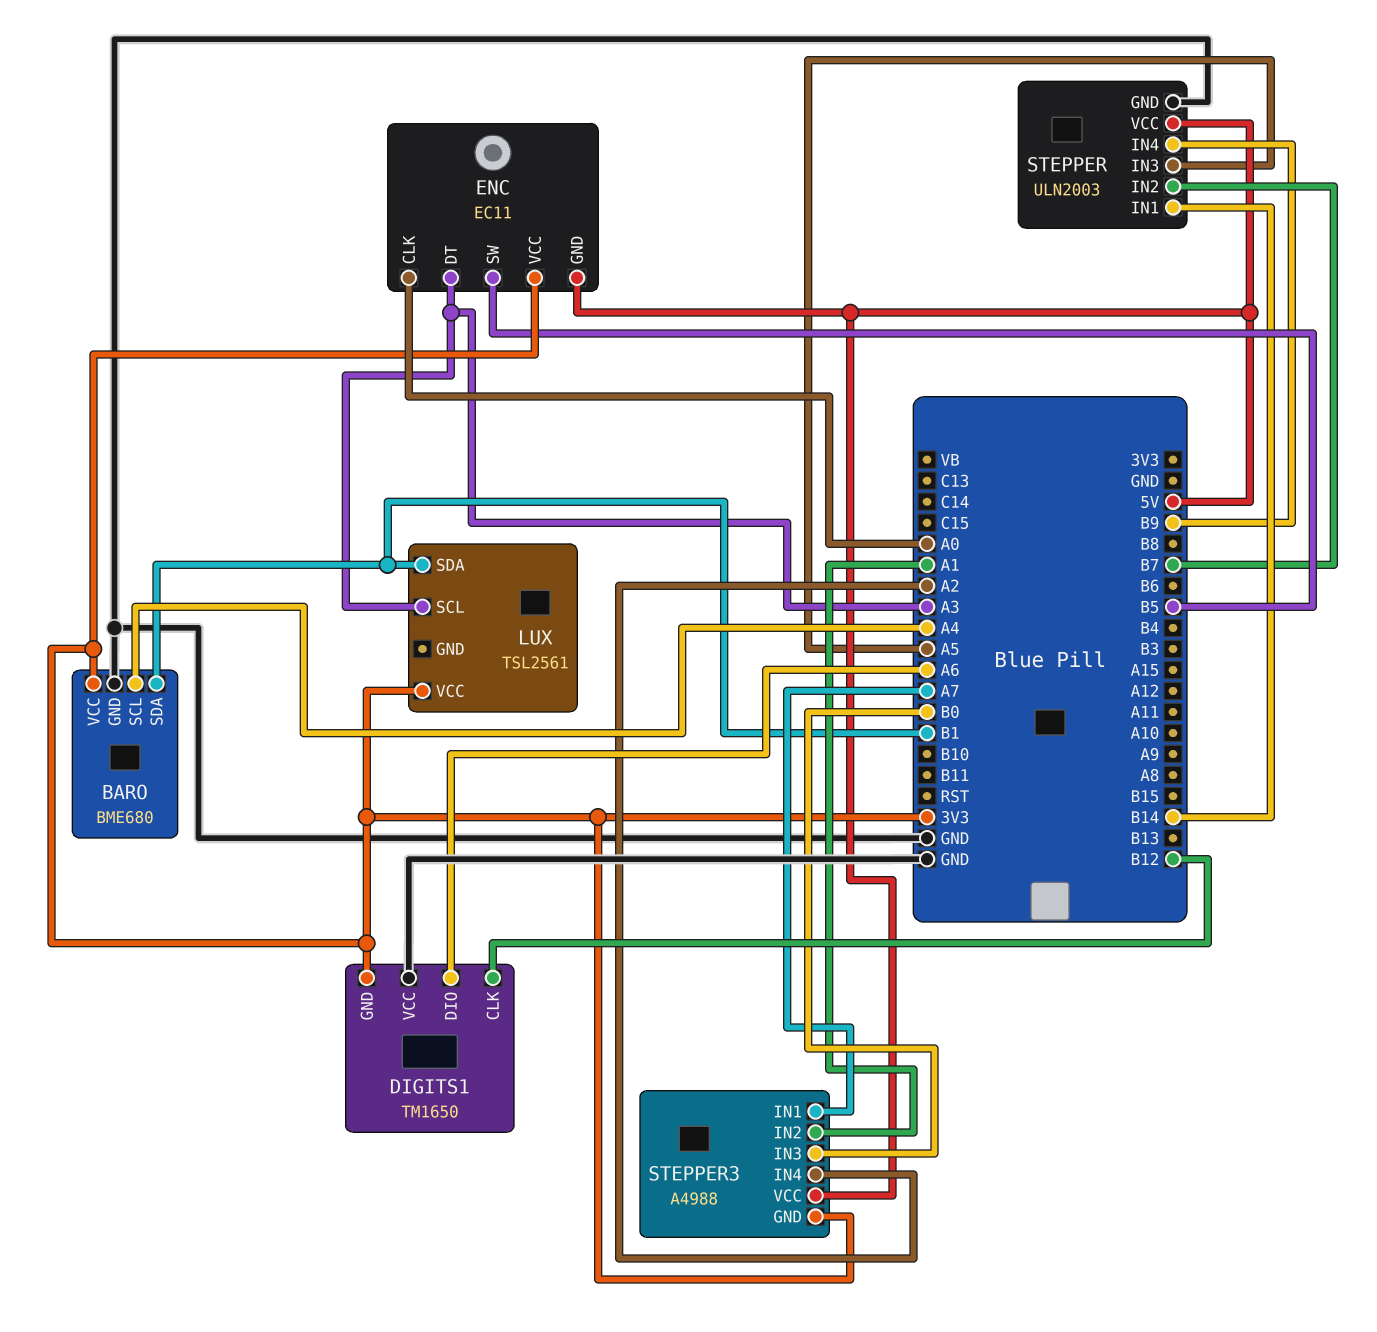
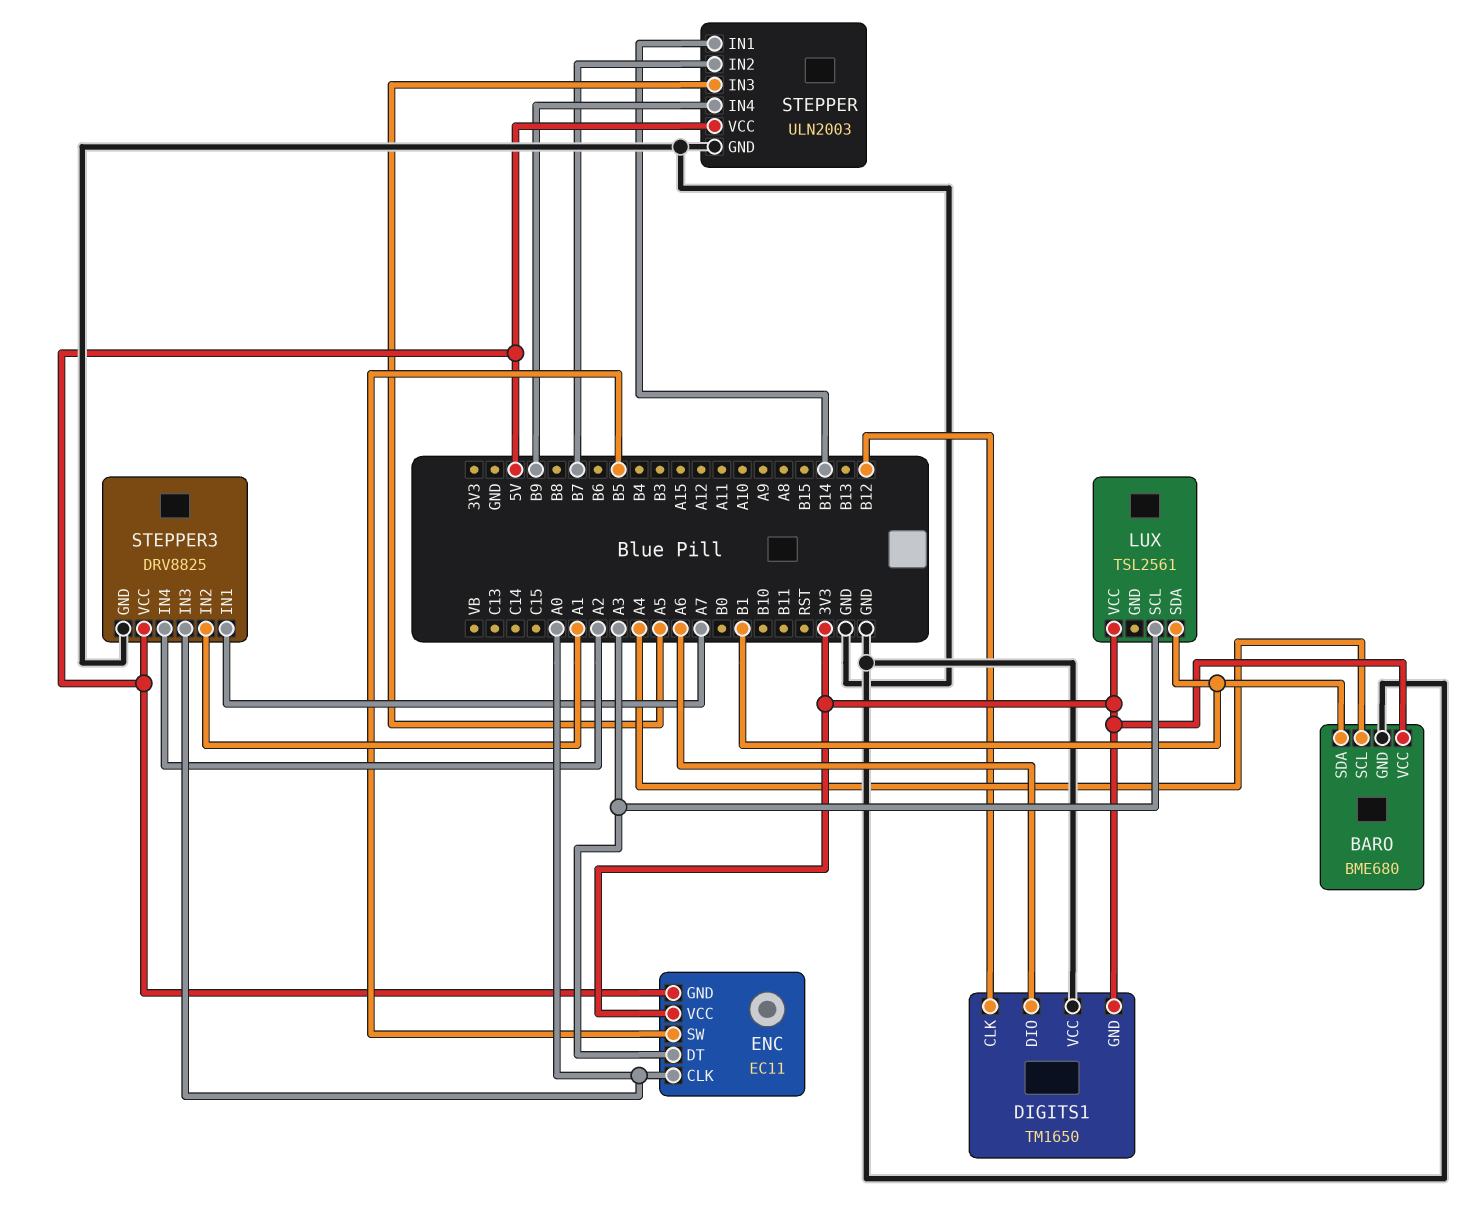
STEPPER3: A4988 -> DRV8825
STEPPER3 pin GND: 3V3 -> GND
STEPPER3 pin IN3: B0 -> A0

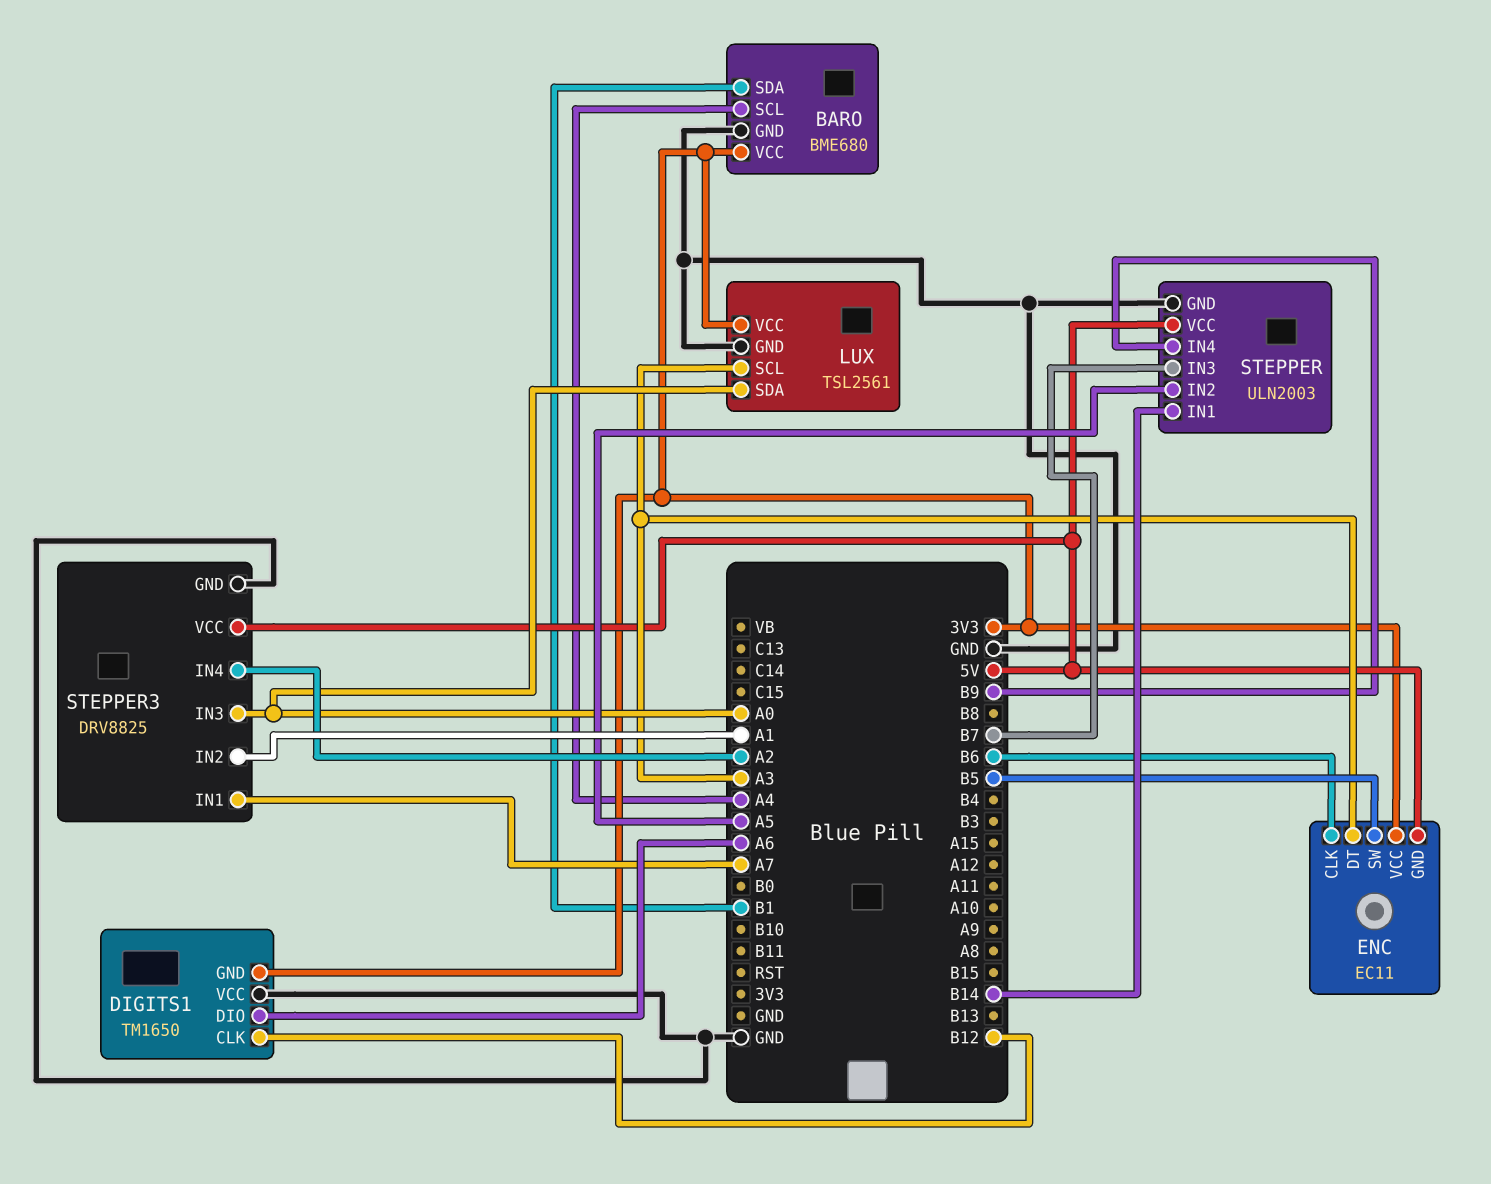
ENC pin CLK: A0 -> B6
LUX pin GND: none -> GND
LUX pin SDA: B1 -> A0
STEPPER pin IN2: B7 -> A5
STEPPER pin IN3: A5 -> B7

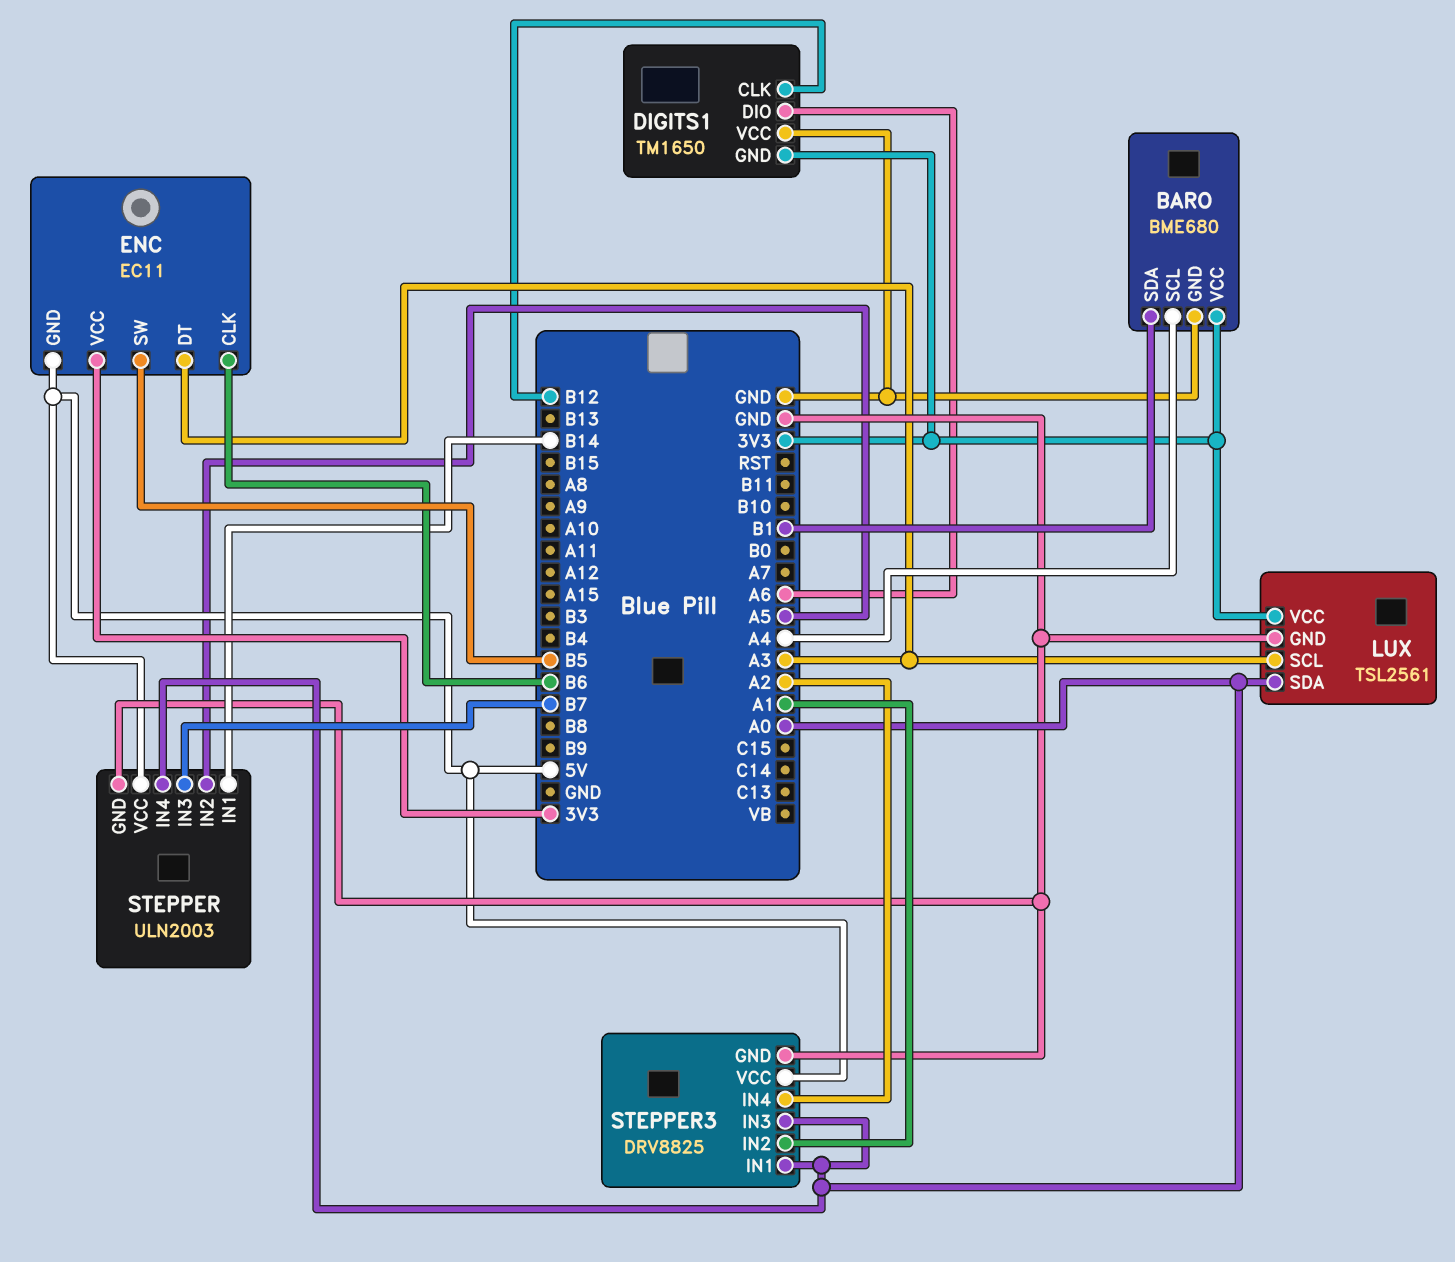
STEPPER pin IN4: B9 -> A0
STEPPER3 pin IN1: A7 -> A0

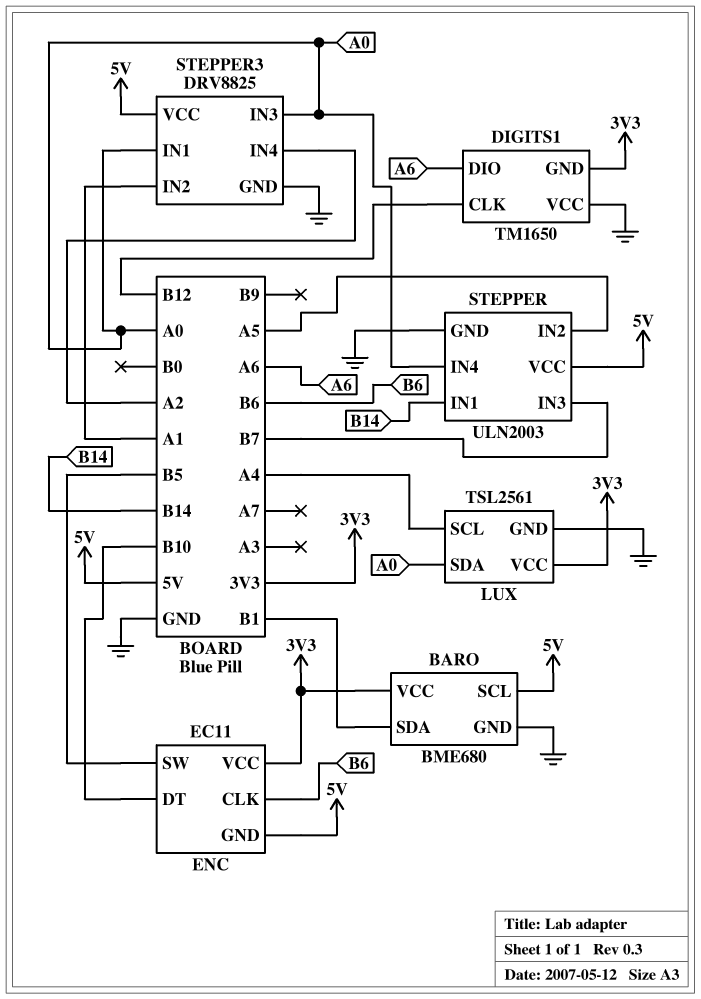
BARO pin SCL: A4 -> 5V
ENC pin DT: A3 -> B10
LUX pin SCL: A3 -> A4

